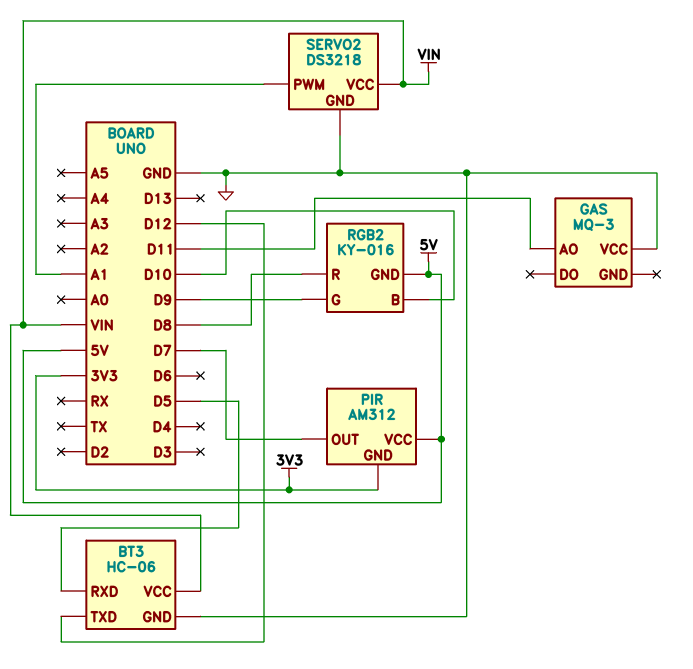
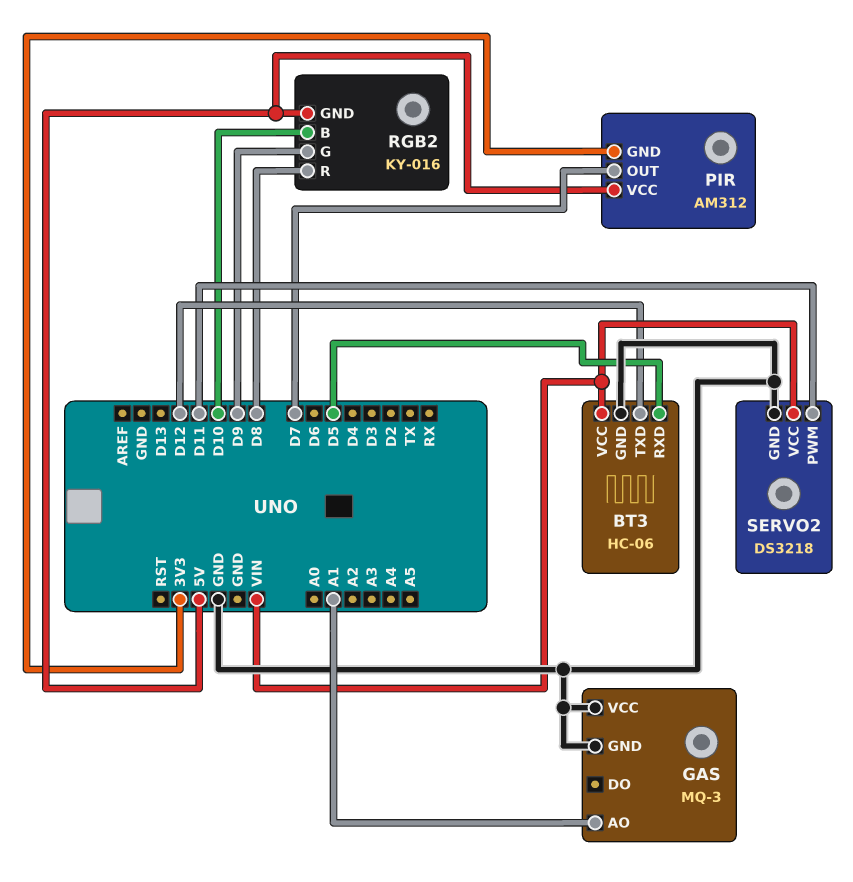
GAS pin AO: D11 -> A1
GAS pin GND: none -> GND
SERVO2 pin PWM: A1 -> D11

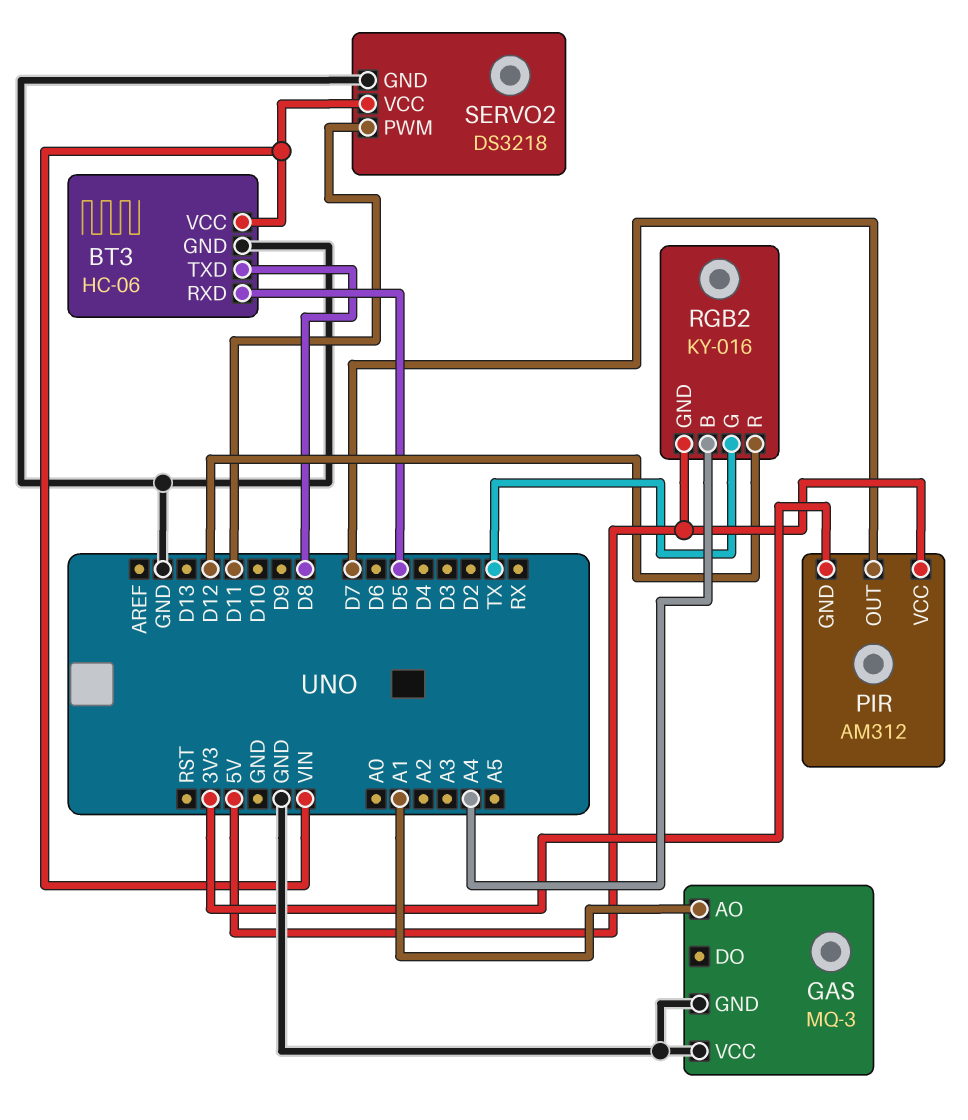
BT3 pin TXD: D12 -> D8
RGB2 pin B: D10 -> A4
RGB2 pin G: D9 -> TX
RGB2 pin R: D8 -> D12

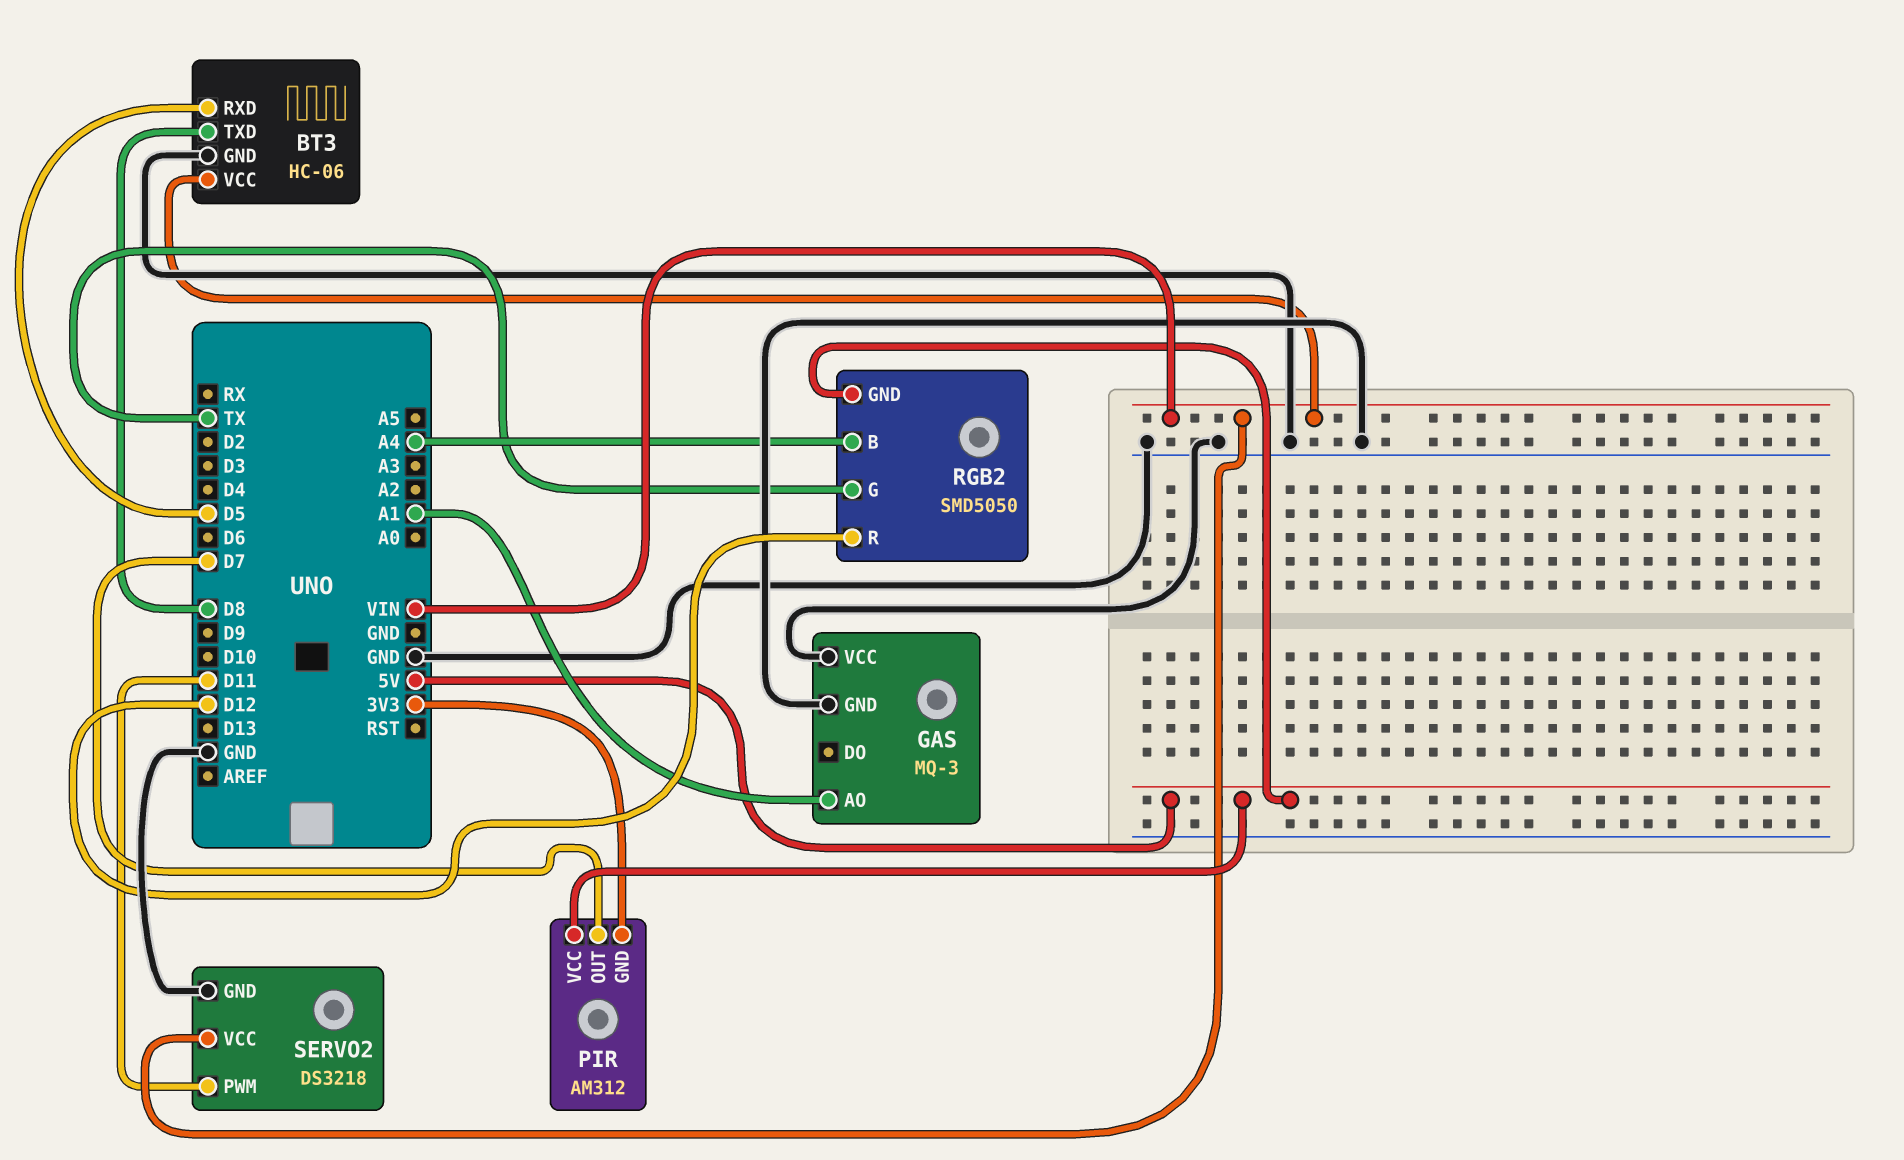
RGB2: KY-016 -> SMD5050

